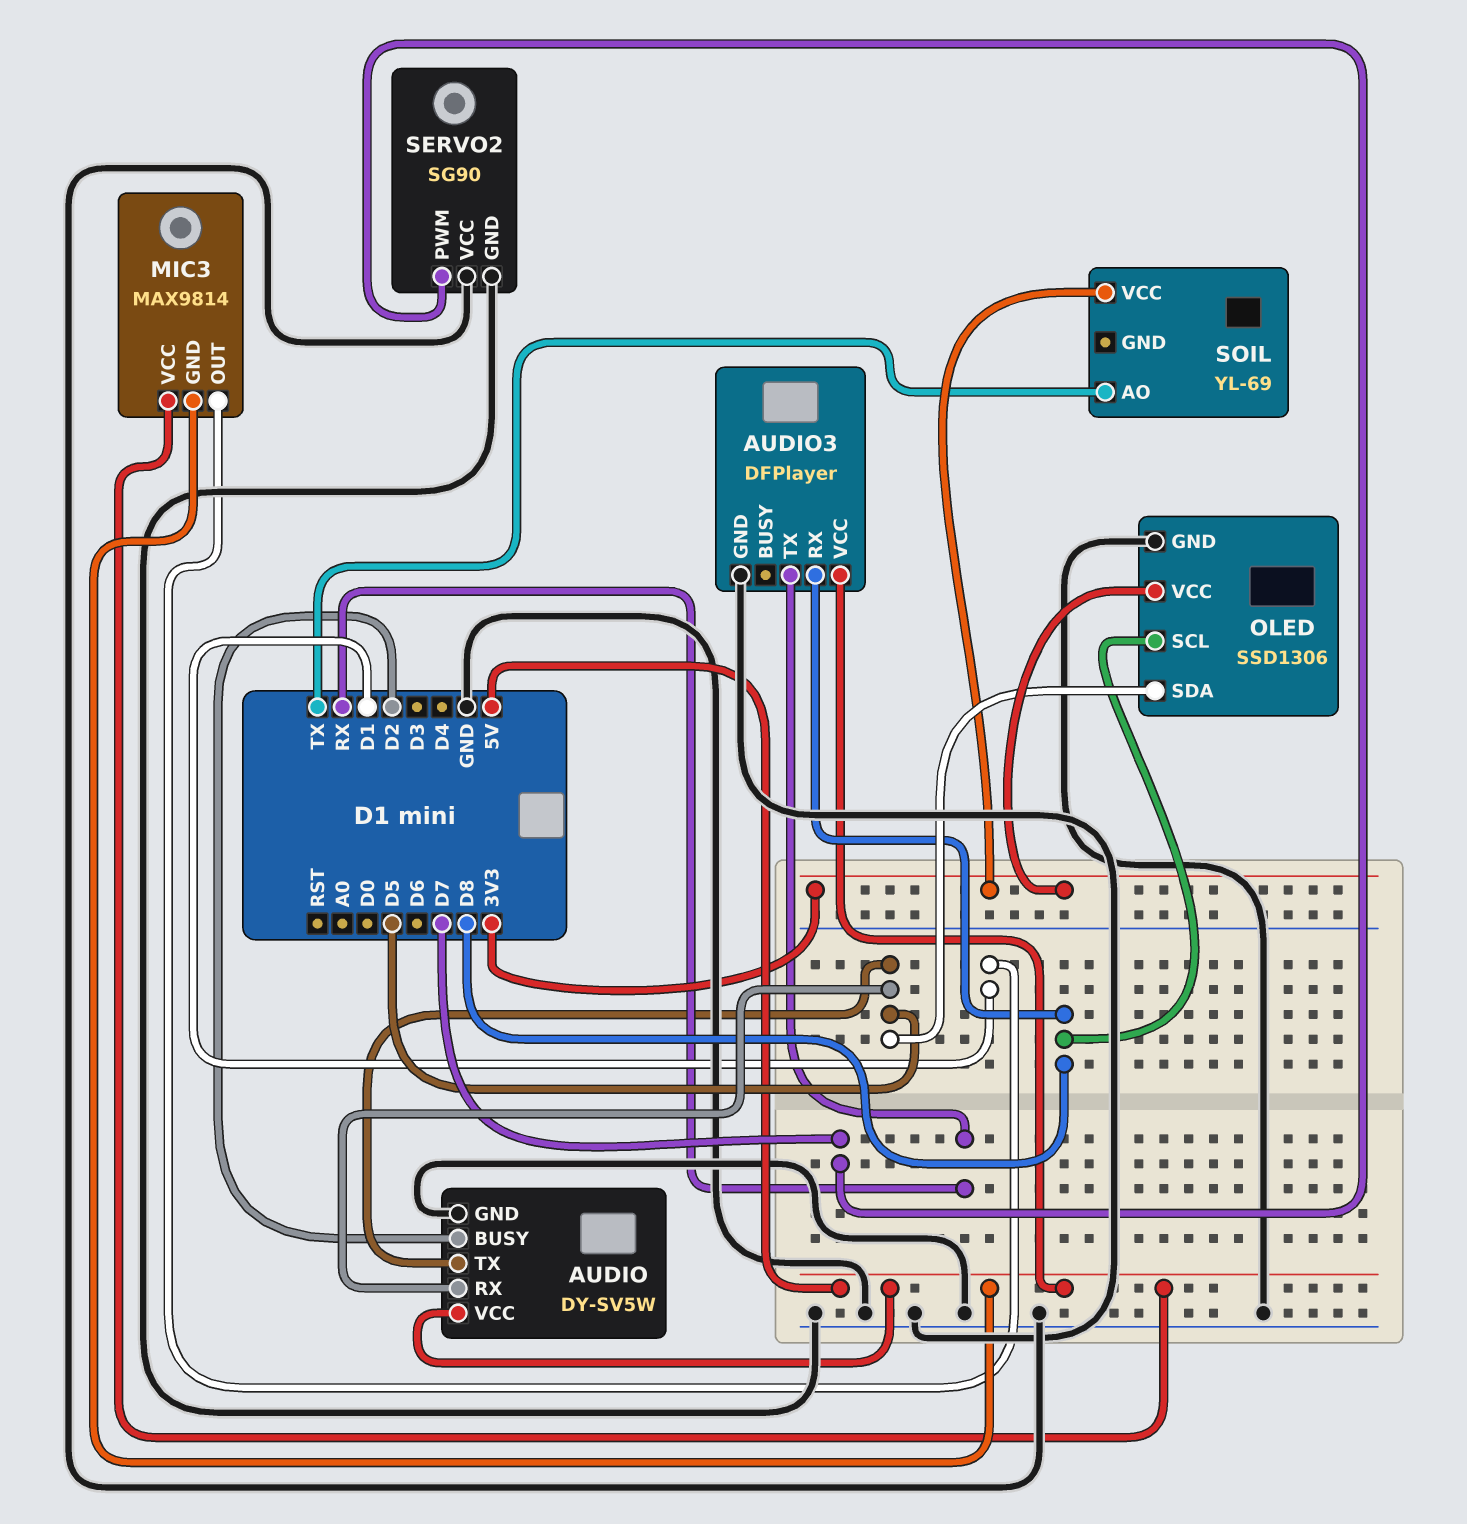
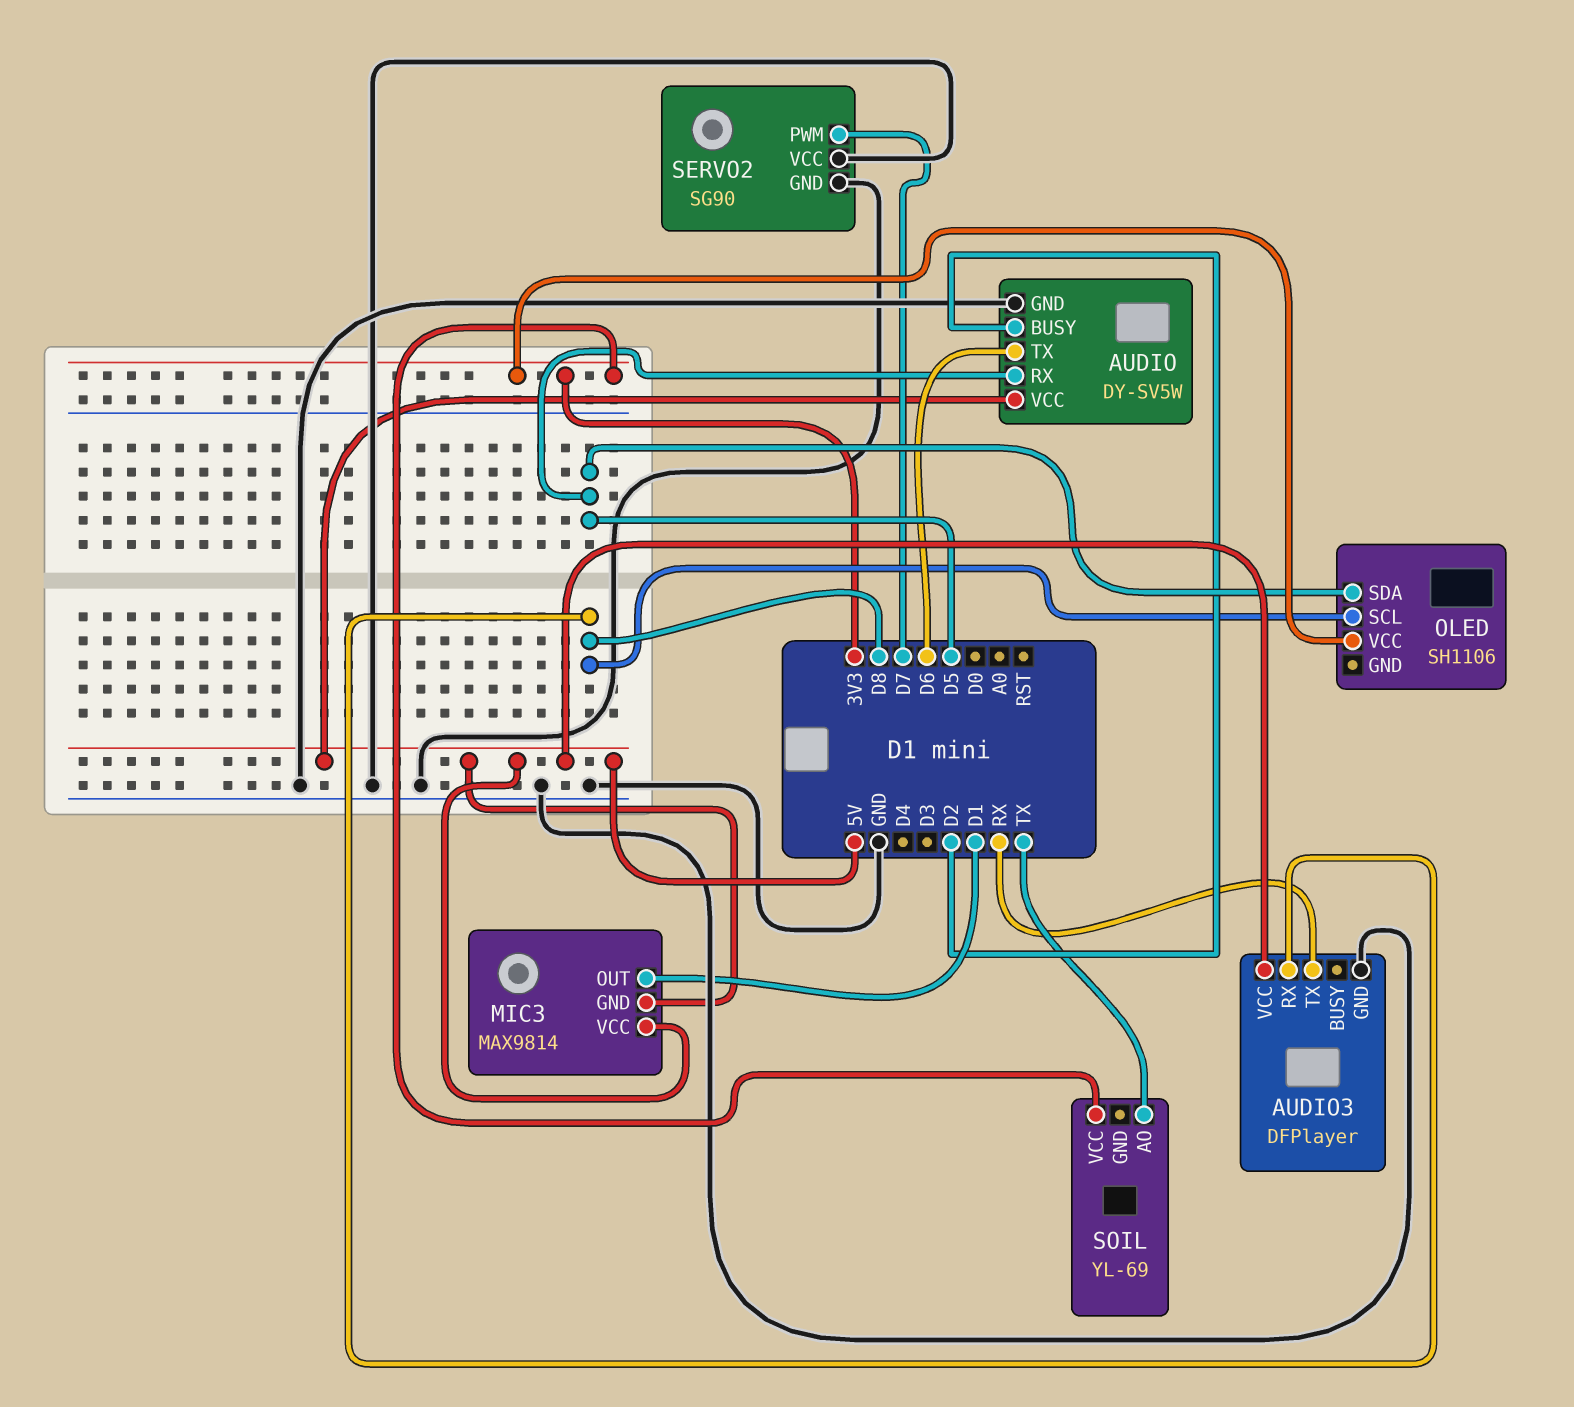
AUDIO pin TX: D5 -> D6
OLED: SSD1306 -> SH1106
OLED pin GND: GND -> none

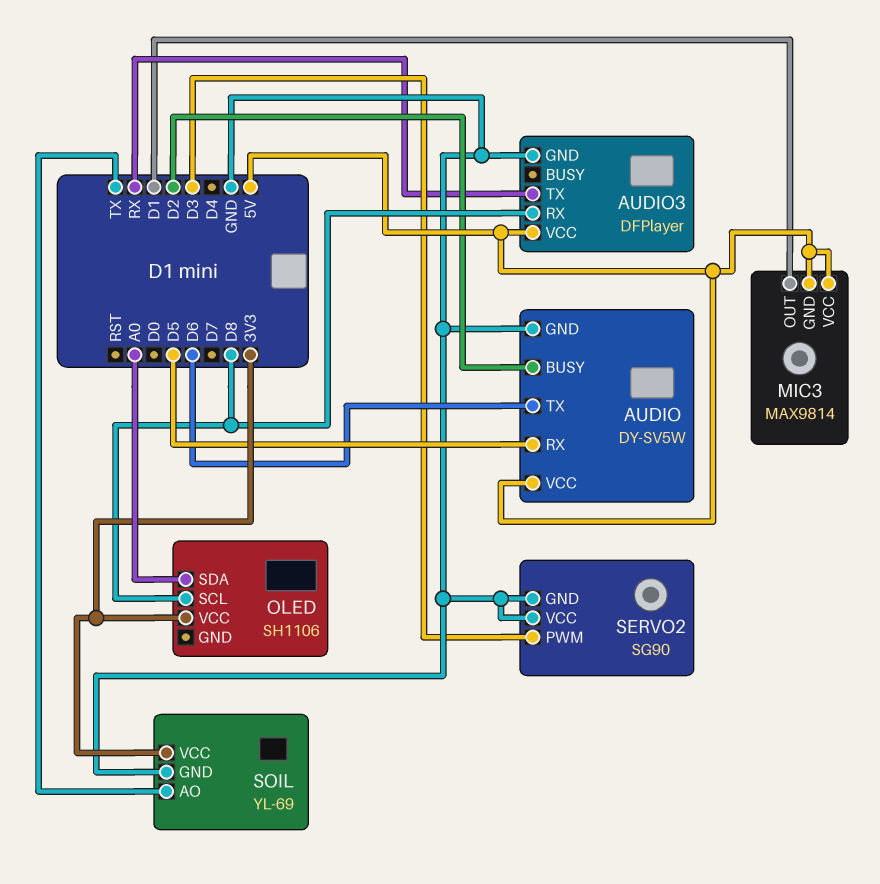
OLED pin SDA: D5 -> A0
SERVO2 pin PWM: D7 -> D3
SOIL pin GND: none -> GND

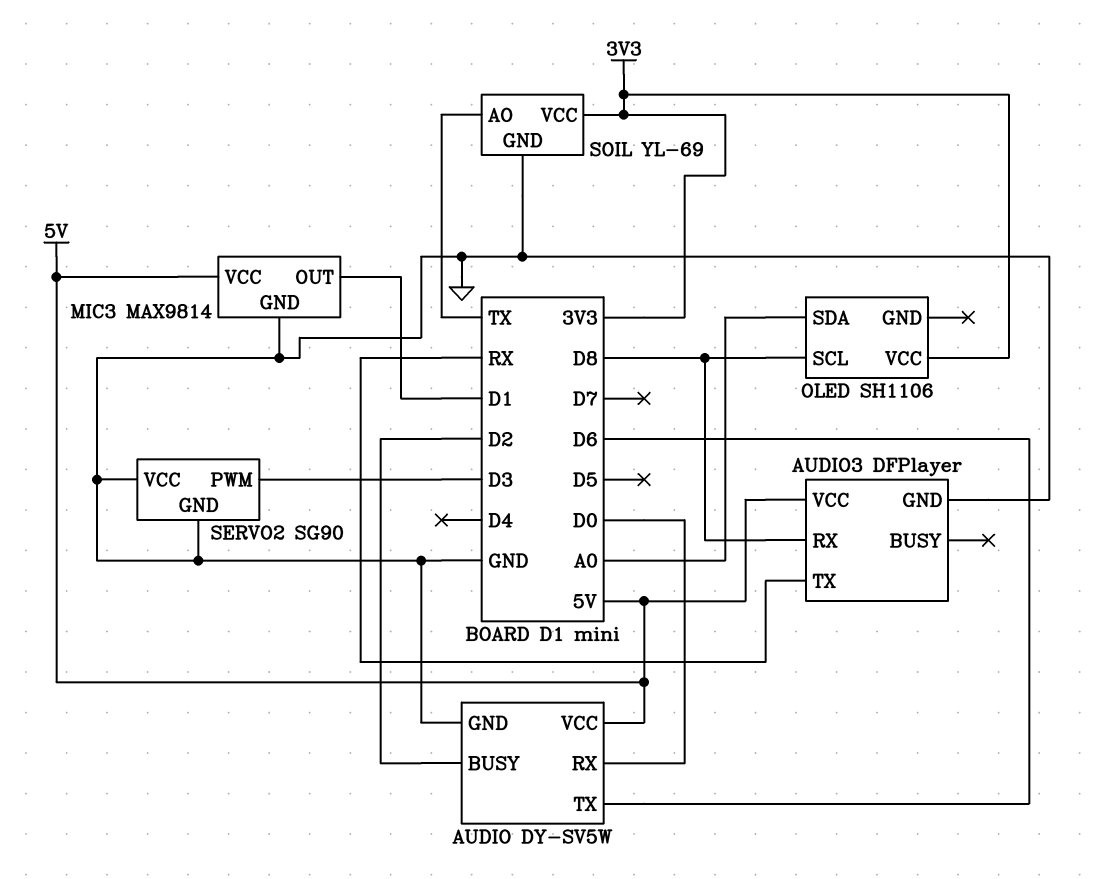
AUDIO pin RX: D5 -> D0
MIC3 pin GND: 5V -> GND

